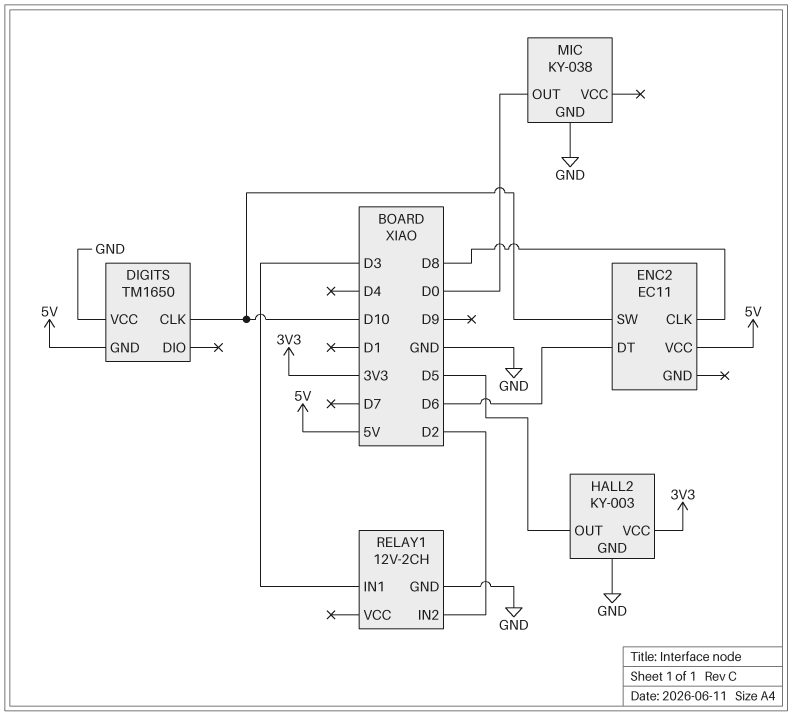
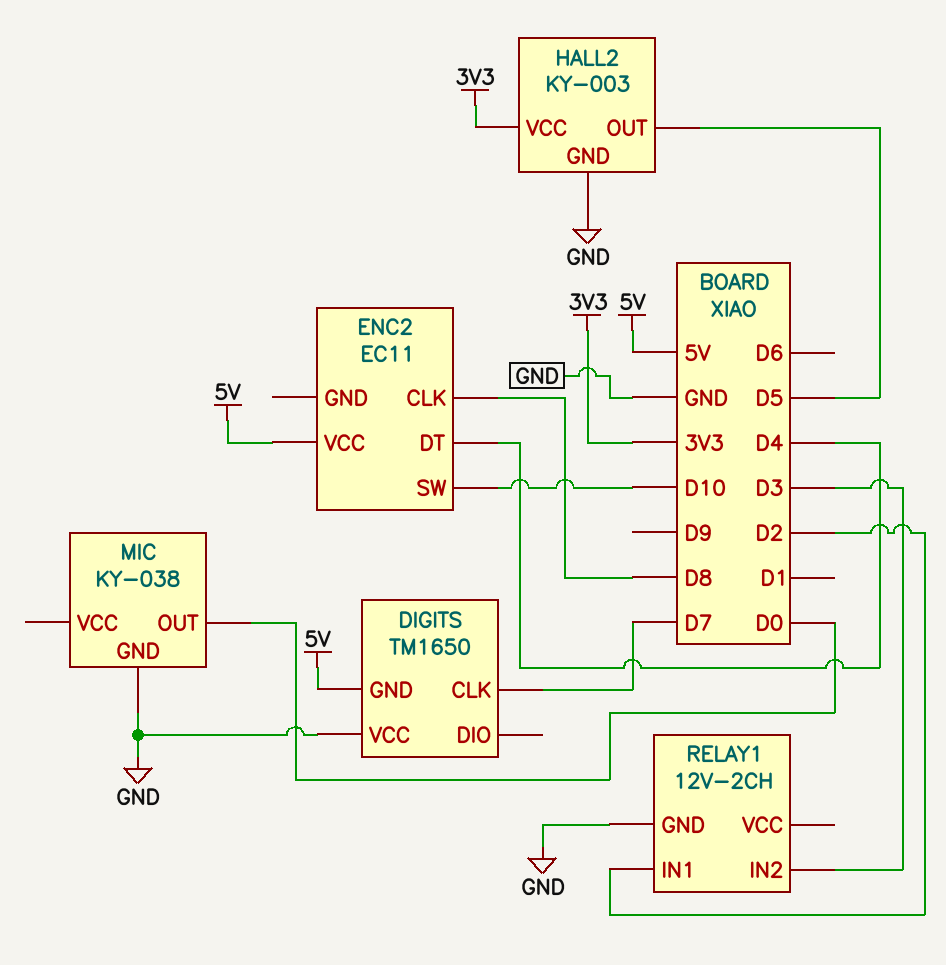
DIGITS pin CLK: D10 -> D7
ENC2 pin DT: D6 -> D4
RELAY1 pin IN1: D3 -> D2
RELAY1 pin IN2: D2 -> D3

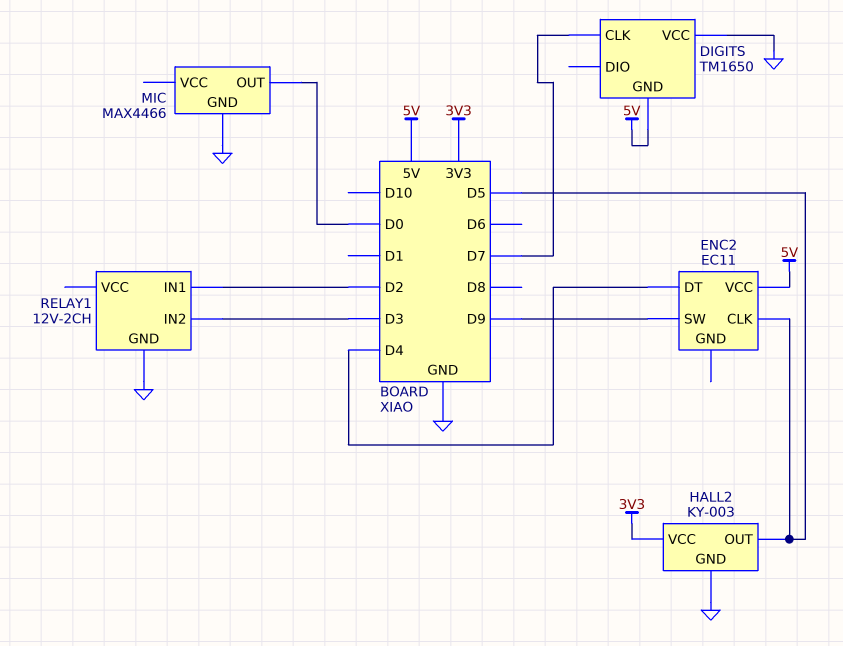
ENC2 pin CLK: D8 -> D5
ENC2 pin SW: D10 -> D9
MIC: KY-038 -> MAX4466

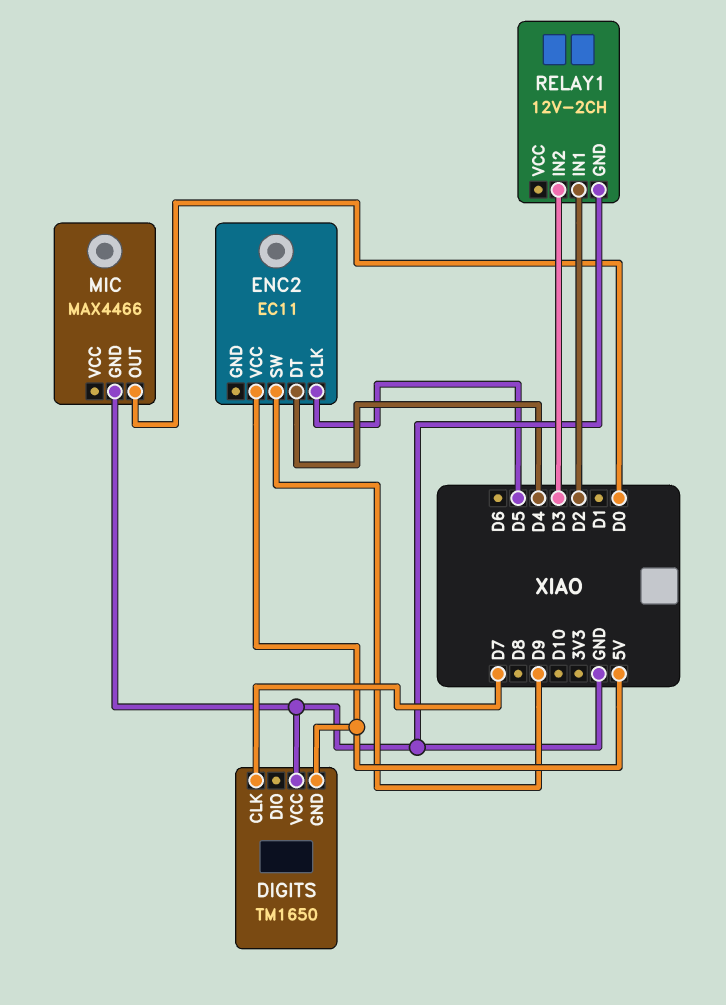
HALL2: KY-003 -> none
HALL2 pin GND: GND -> none
HALL2 pin OUT: D5 -> none
HALL2 pin VCC: 3V3 -> none

